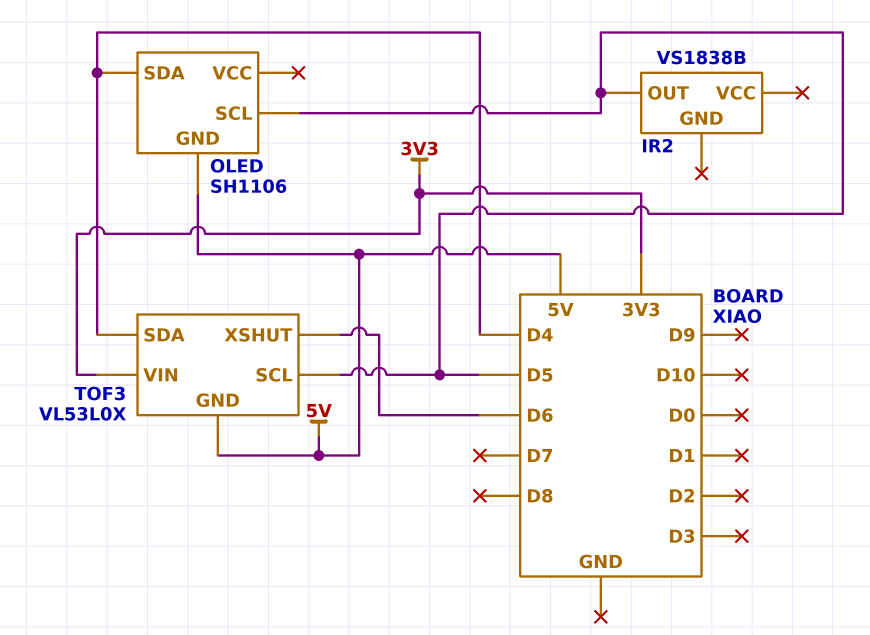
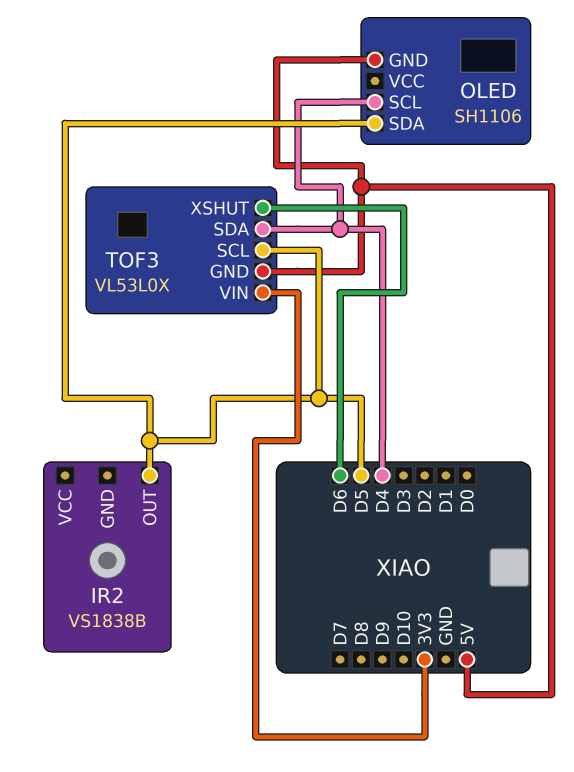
OLED pin SCL: D5 -> D4
OLED pin SDA: D4 -> D5

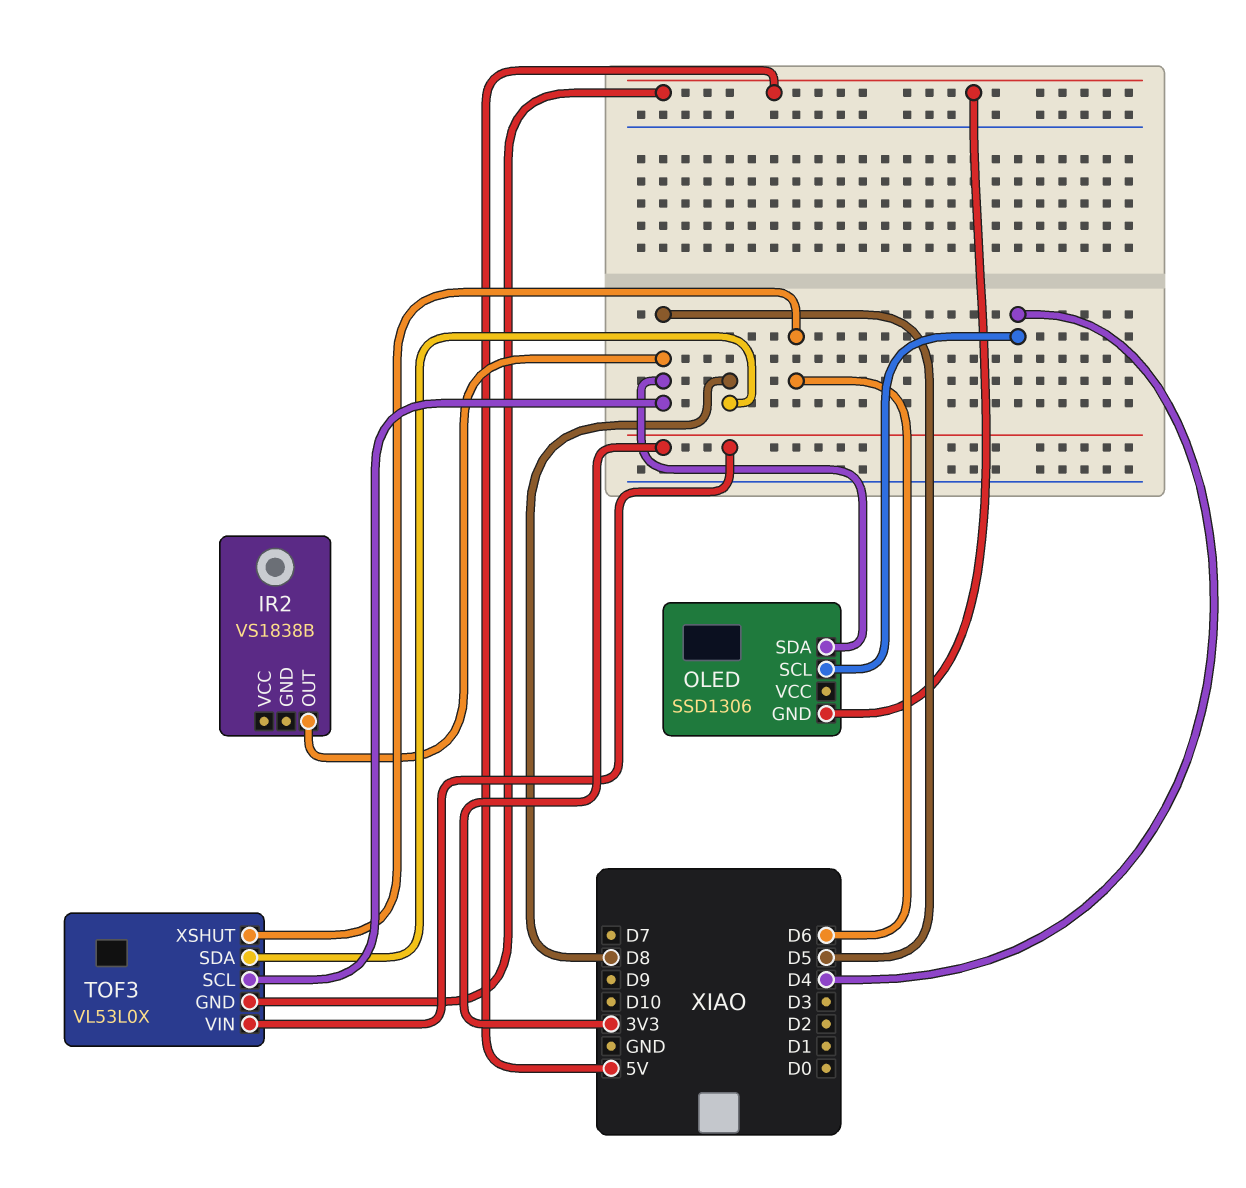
OLED: SH1106 -> SSD1306
TOF3 pin SDA: D4 -> D8

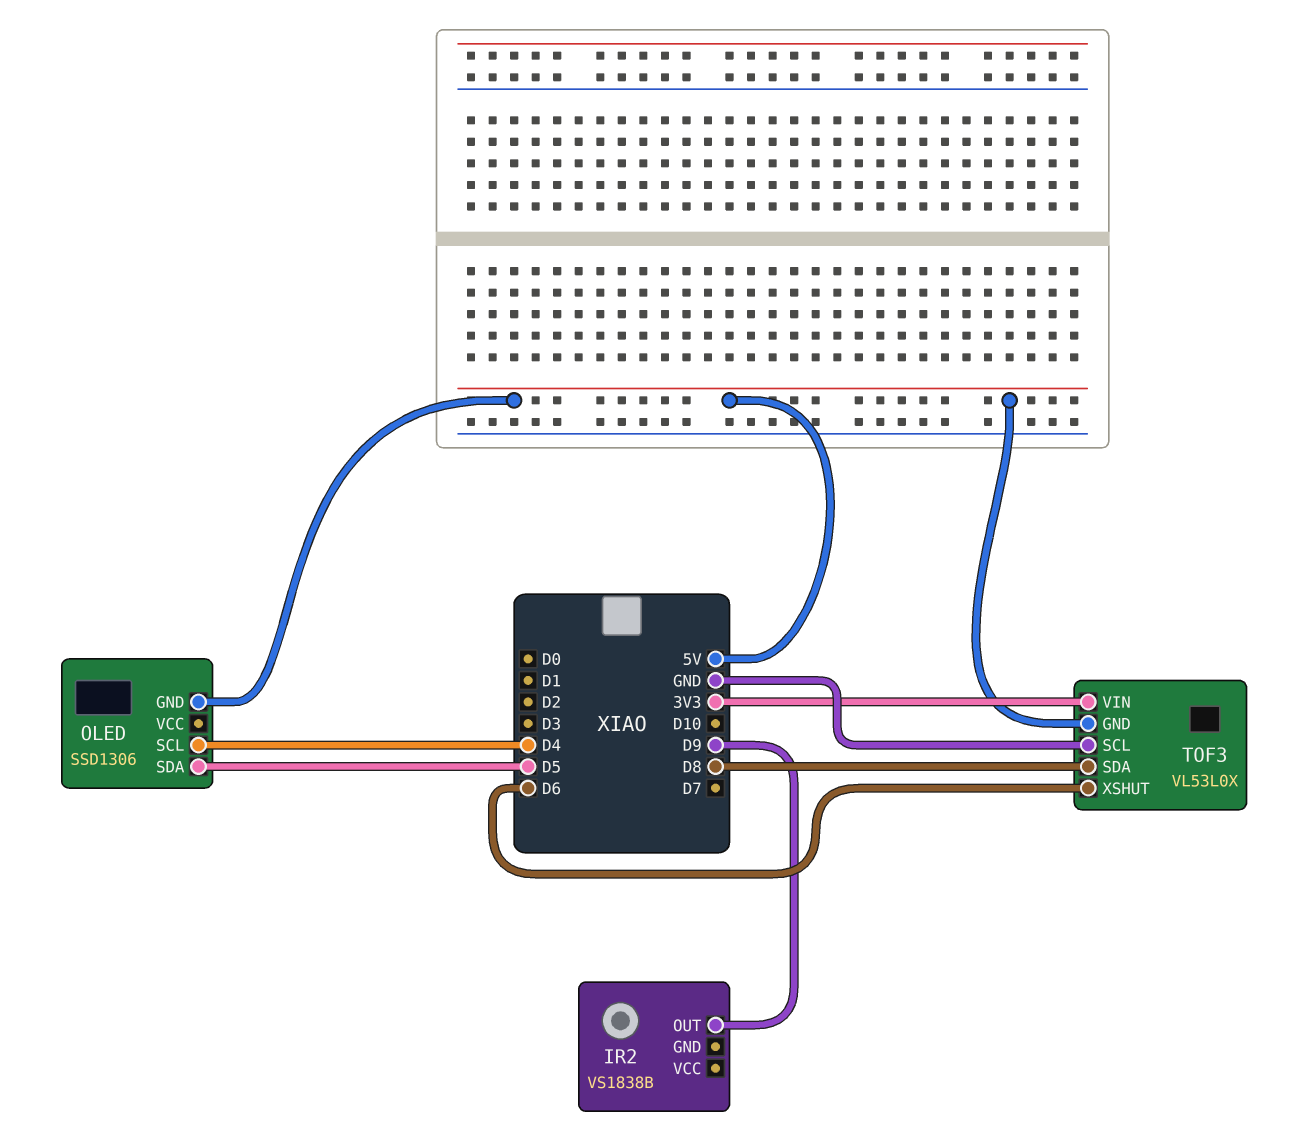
IR2 pin OUT: D5 -> D9
TOF3 pin SCL: D5 -> GND

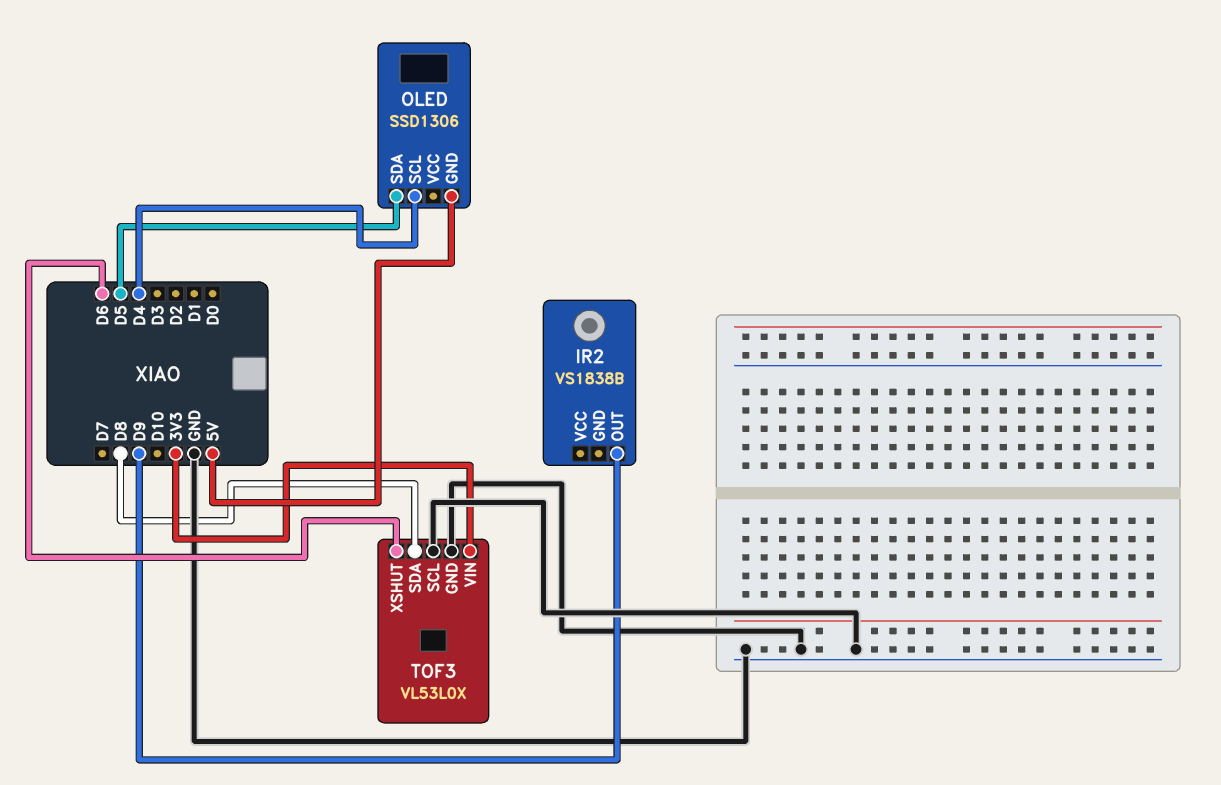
TOF3 pin GND: 5V -> GND

